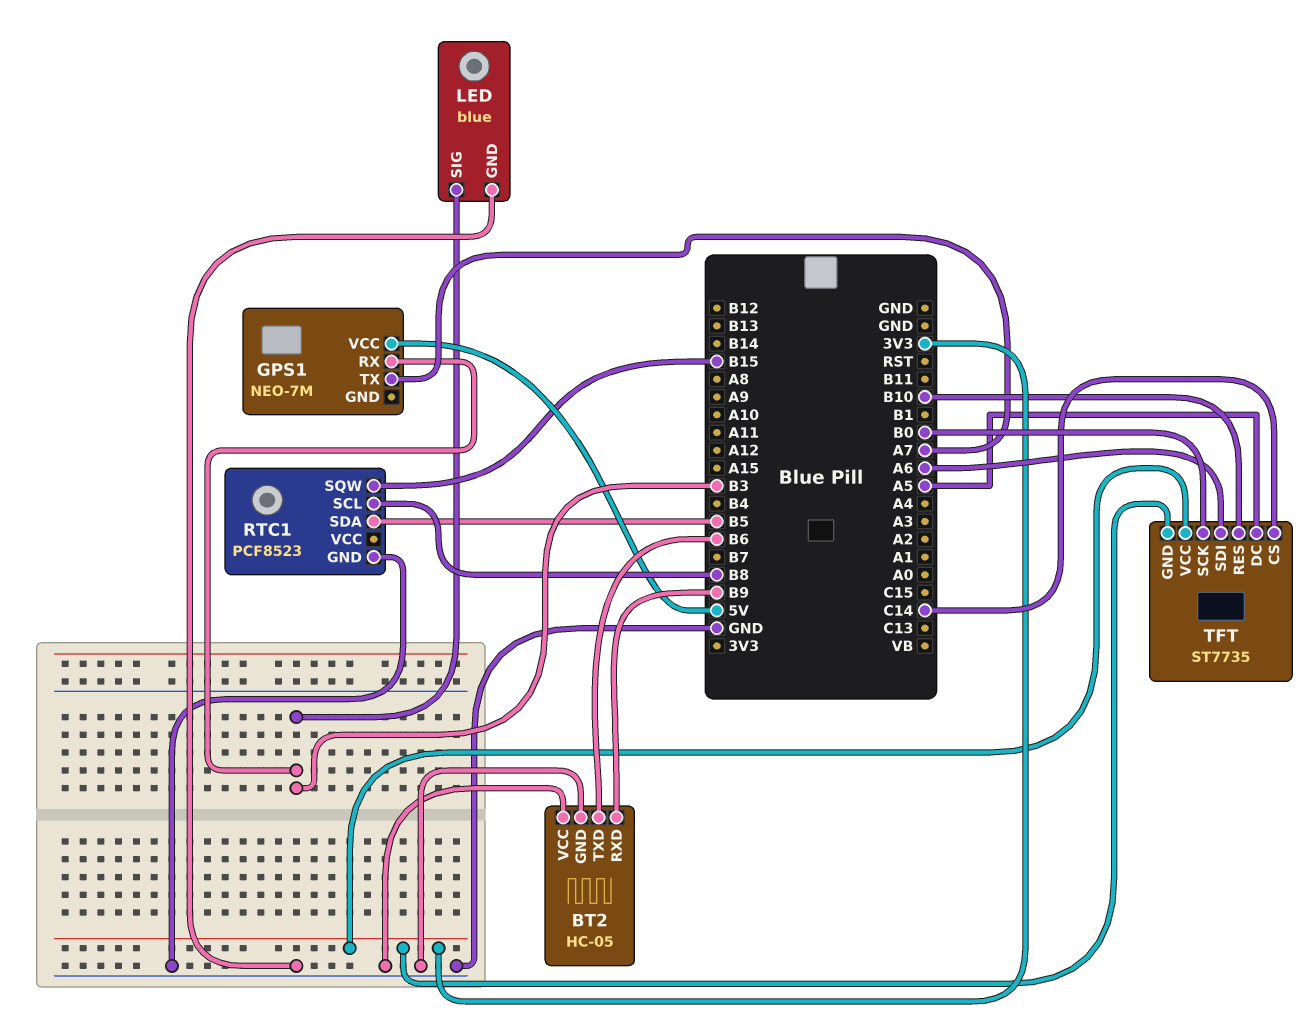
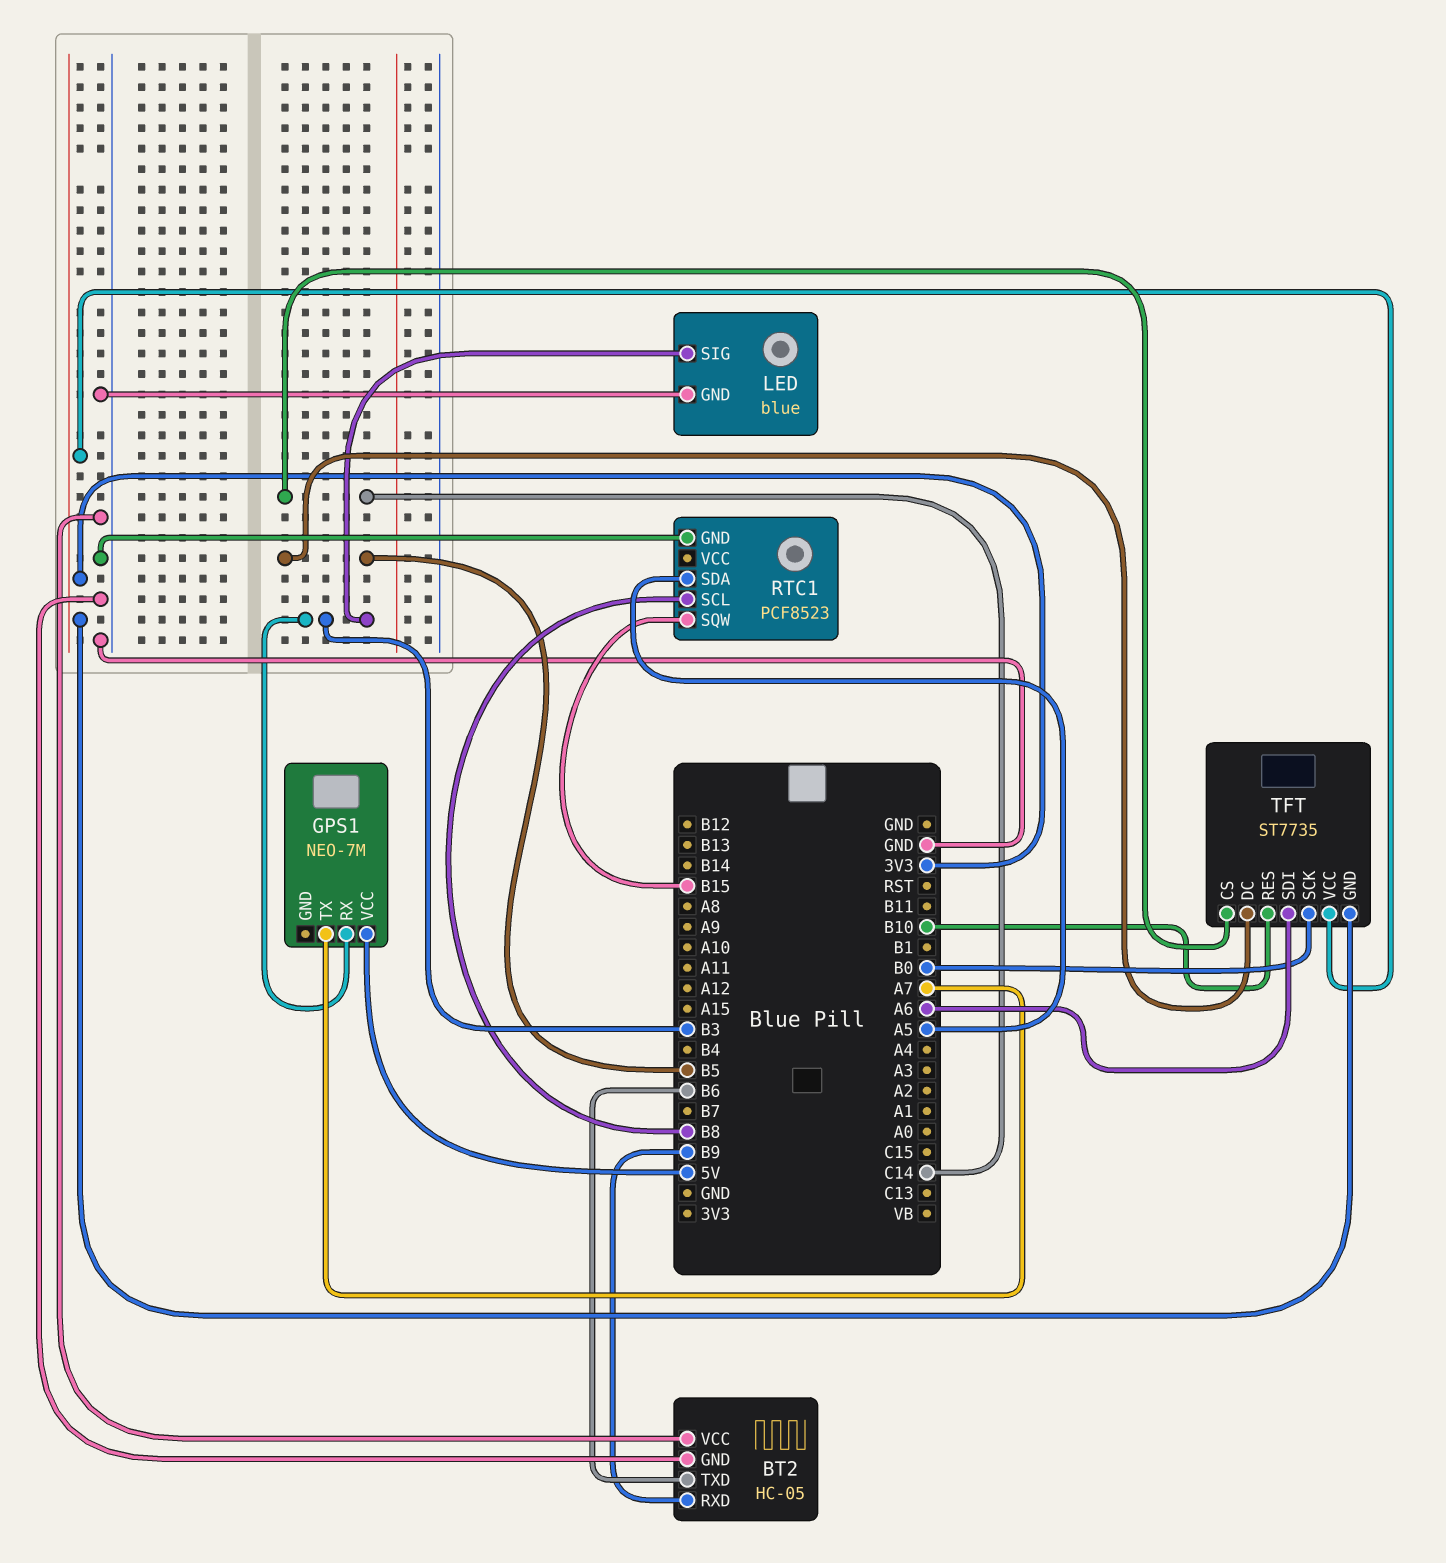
RTC1 pin SDA: B5 -> A5
TFT pin DC: A5 -> B5

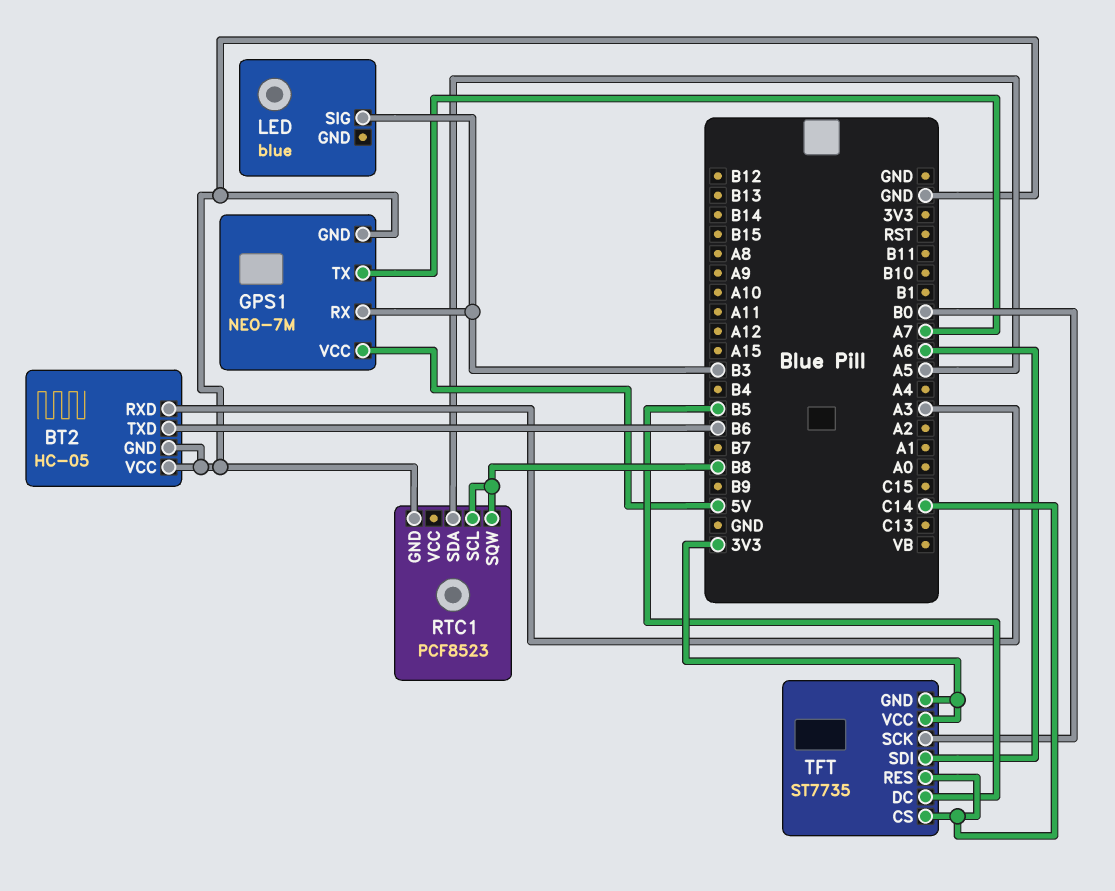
BT2 pin RXD: B9 -> A3
GPS1 pin GND: none -> GND
LED pin GND: GND -> none
RTC1 pin SQW: B15 -> B8
TFT pin RES: B10 -> C14

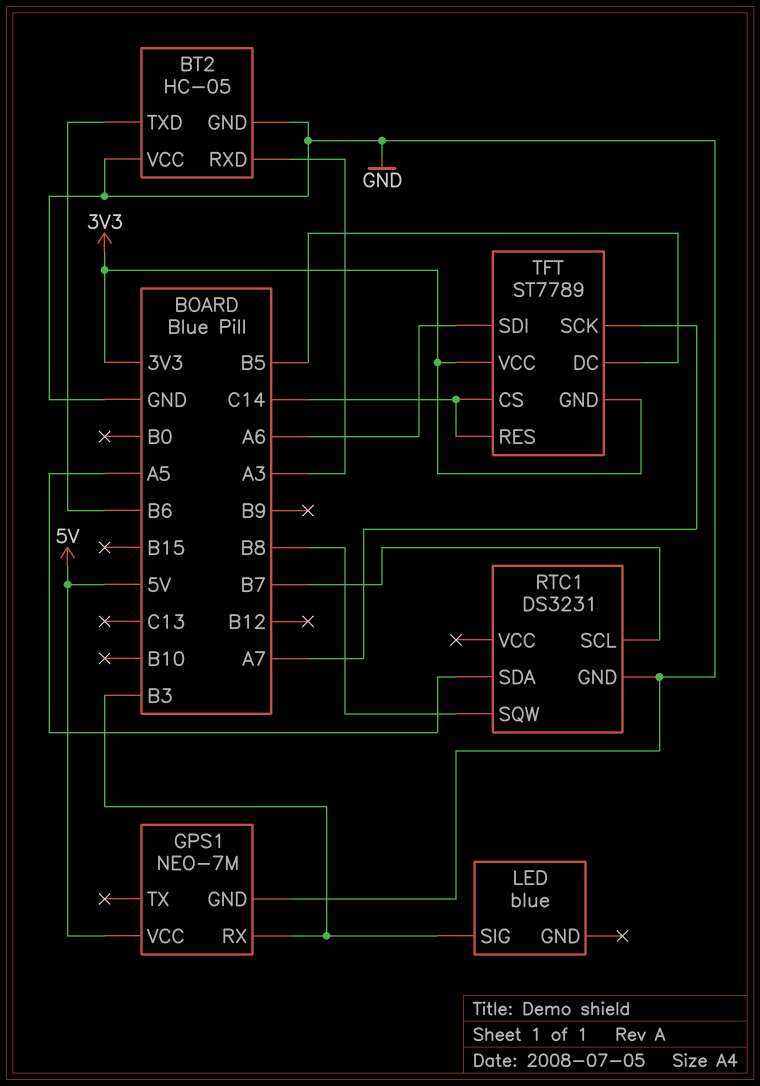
GPS1 pin TX: A7 -> none
RTC1: PCF8523 -> DS3231
RTC1 pin SCL: B8 -> B7
TFT: ST7735 -> ST7789
TFT pin SCK: B0 -> A7

